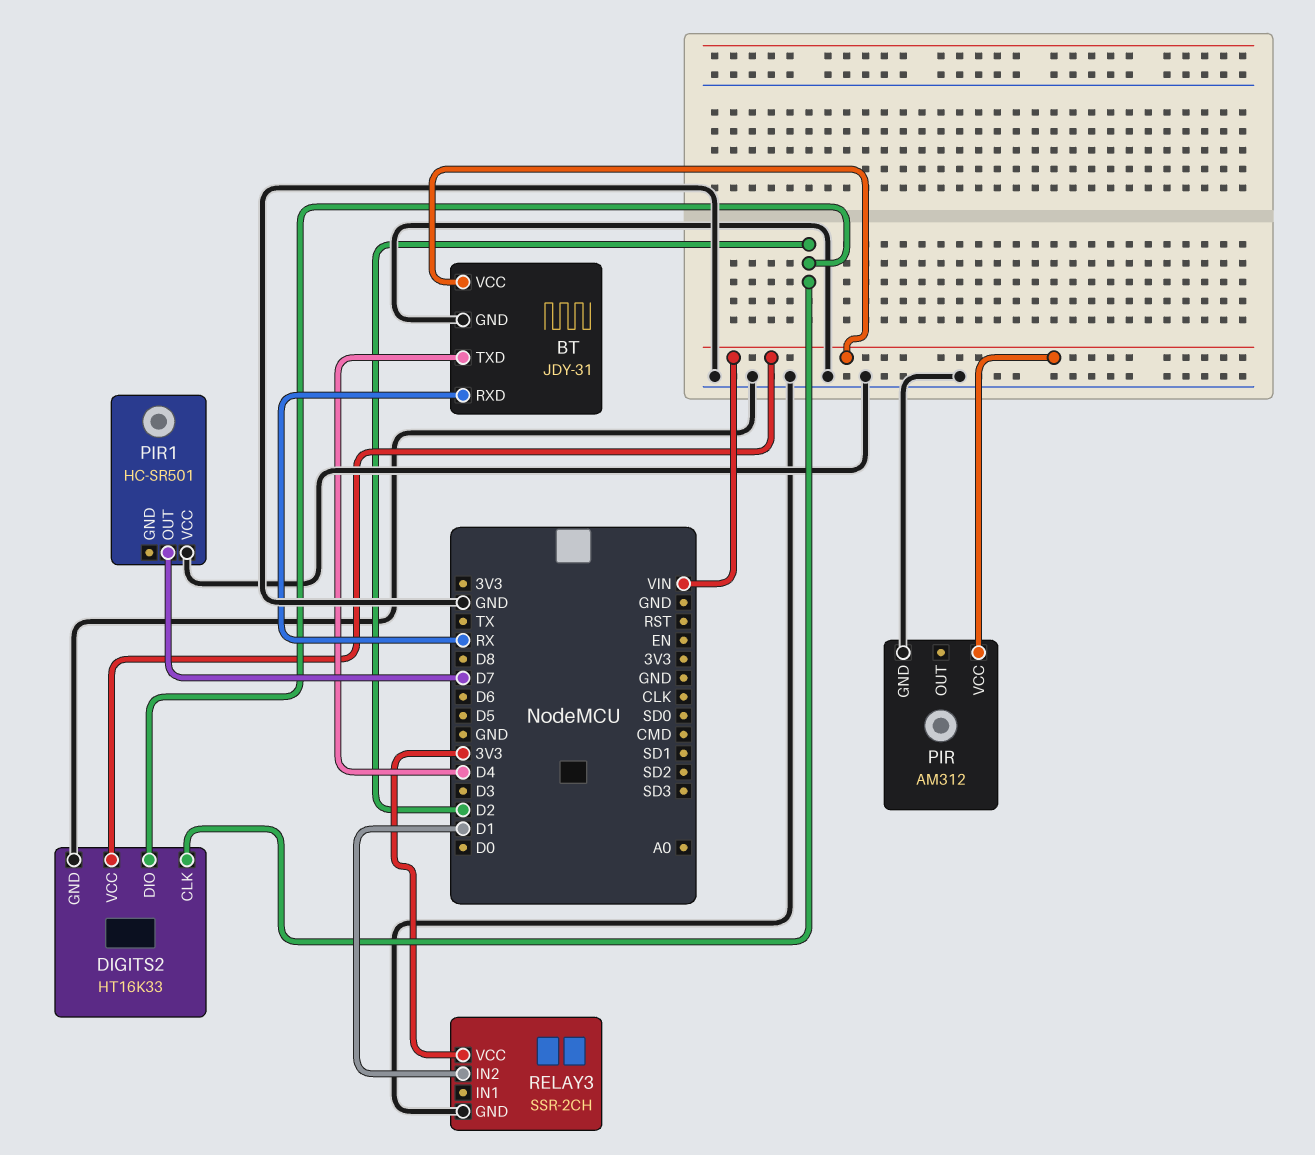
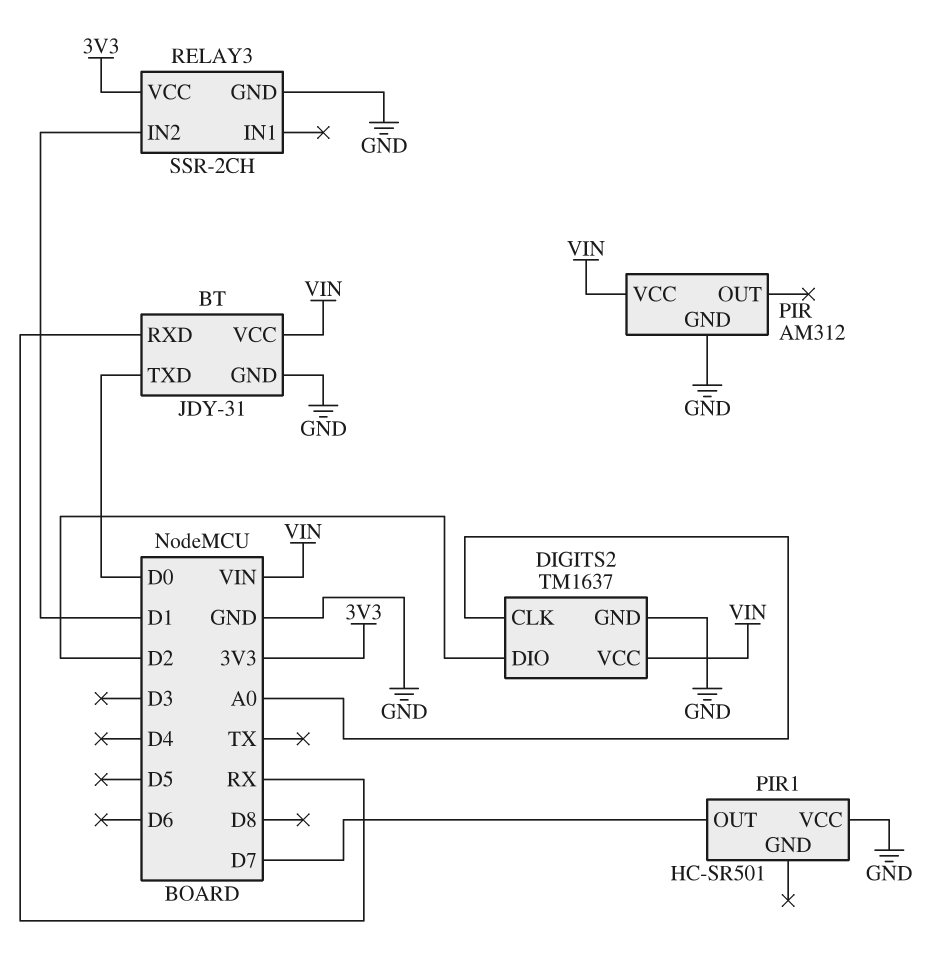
BT pin TXD: D4 -> D0
DIGITS2: HT16K33 -> TM1637
DIGITS2 pin CLK: D2 -> A0

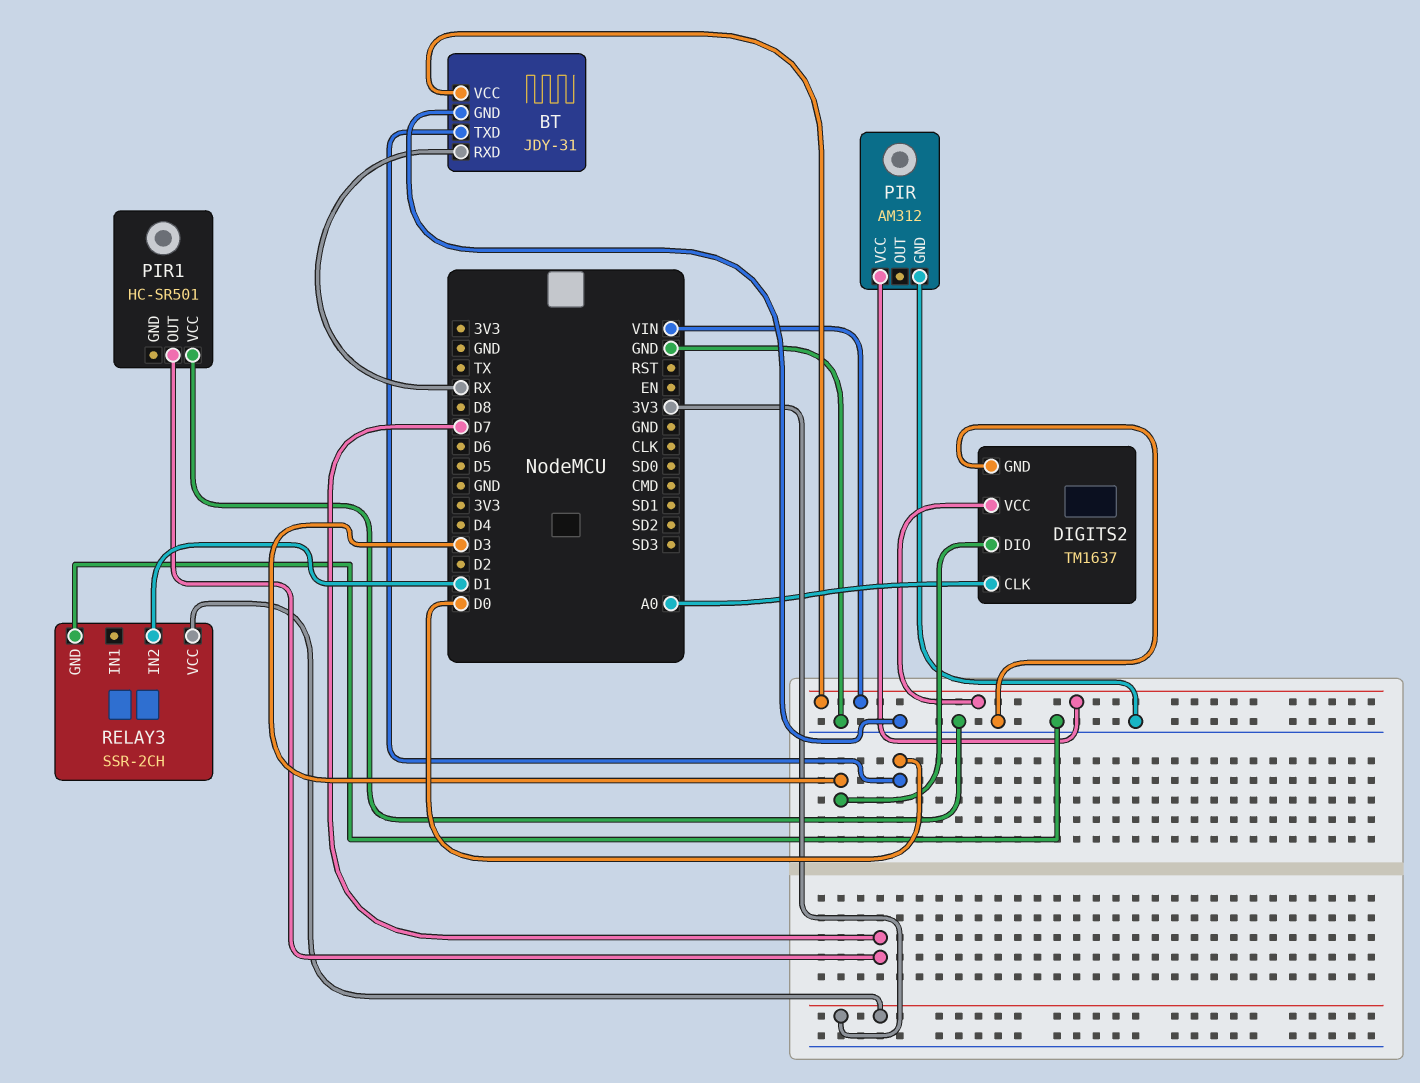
DIGITS2 pin DIO: D2 -> D3

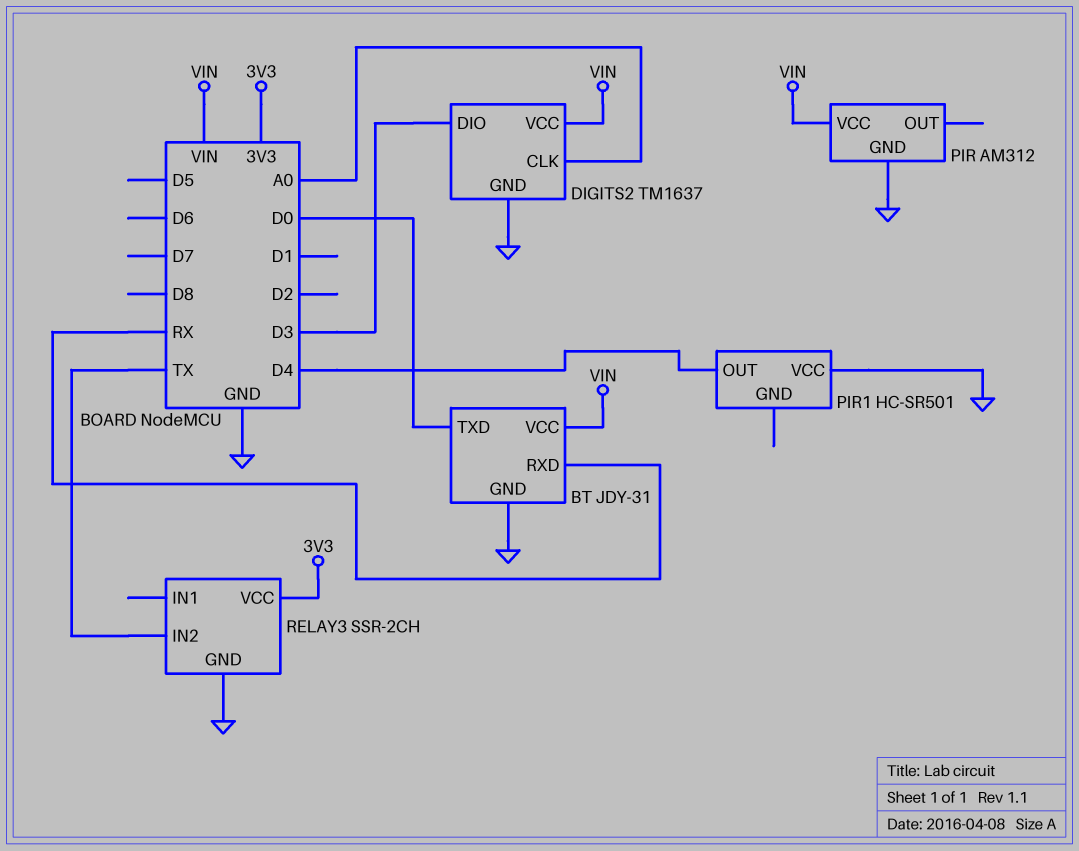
PIR1 pin OUT: D7 -> D4
RELAY3 pin IN2: D1 -> TX

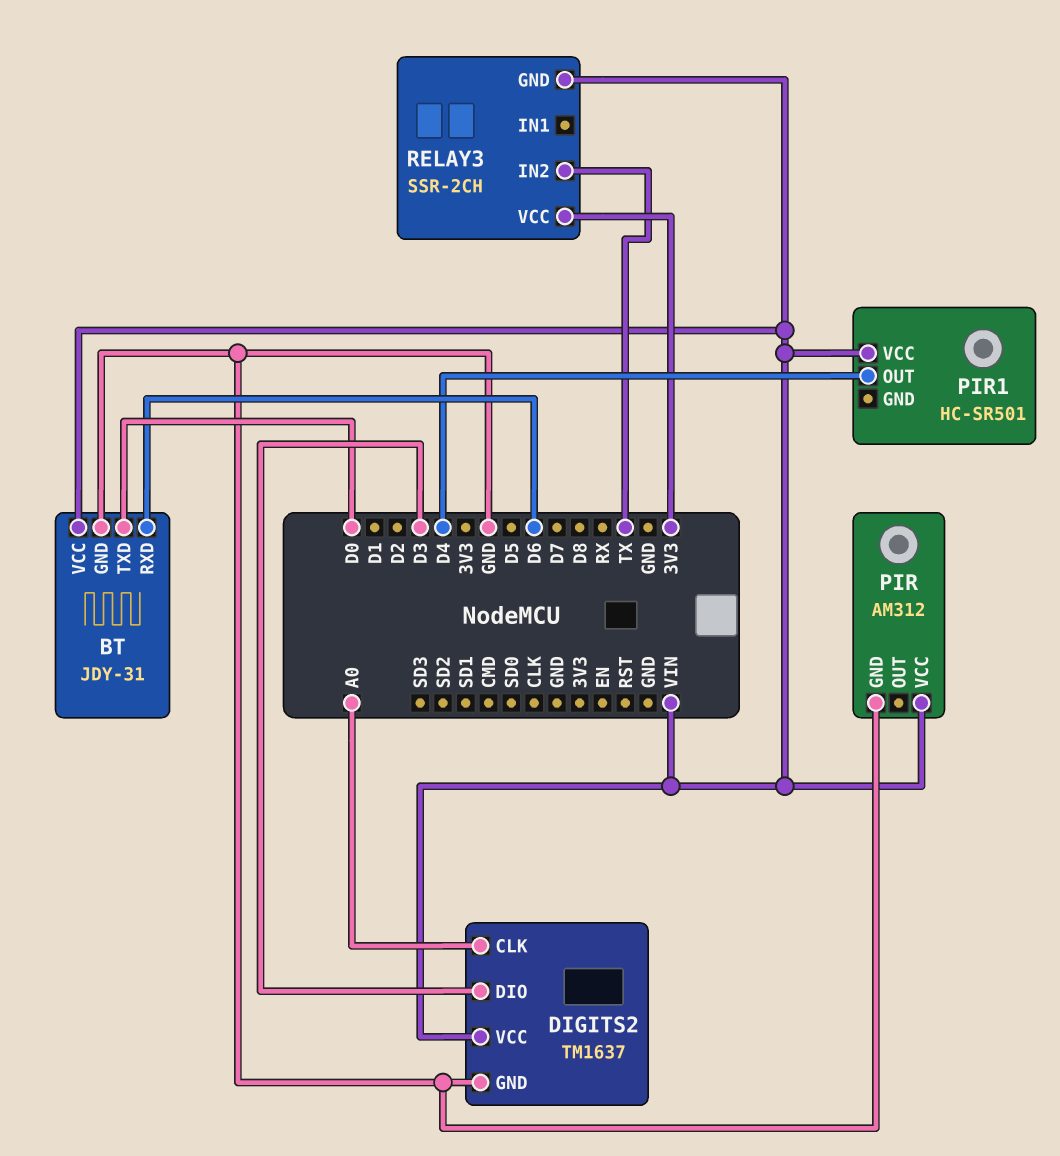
BT pin RXD: RX -> D6
PIR1 pin VCC: GND -> VIN
RELAY3 pin GND: GND -> VIN

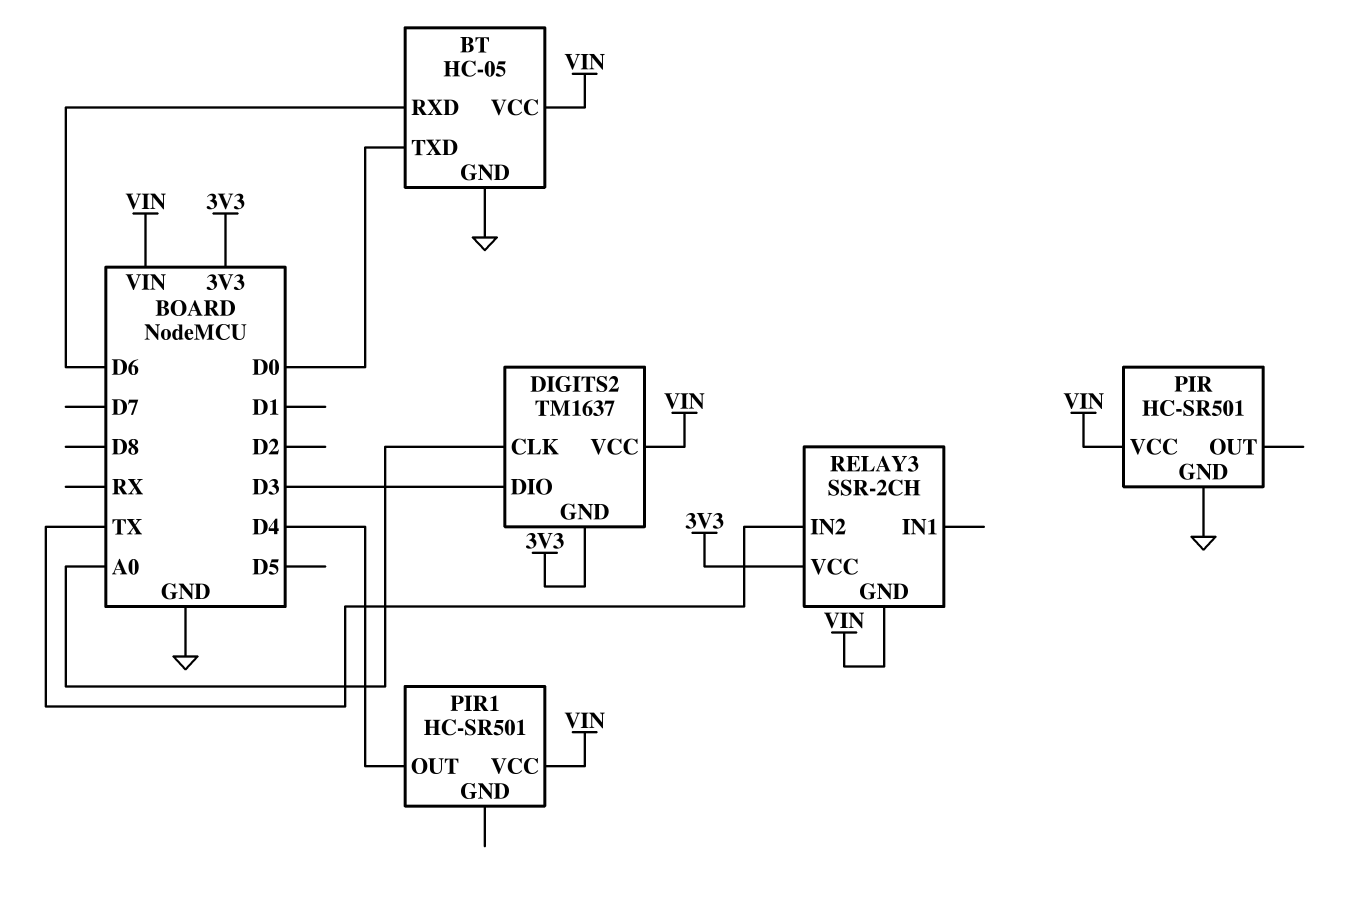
BT: JDY-31 -> HC-05
DIGITS2 pin GND: GND -> 3V3
PIR: AM312 -> HC-SR501

